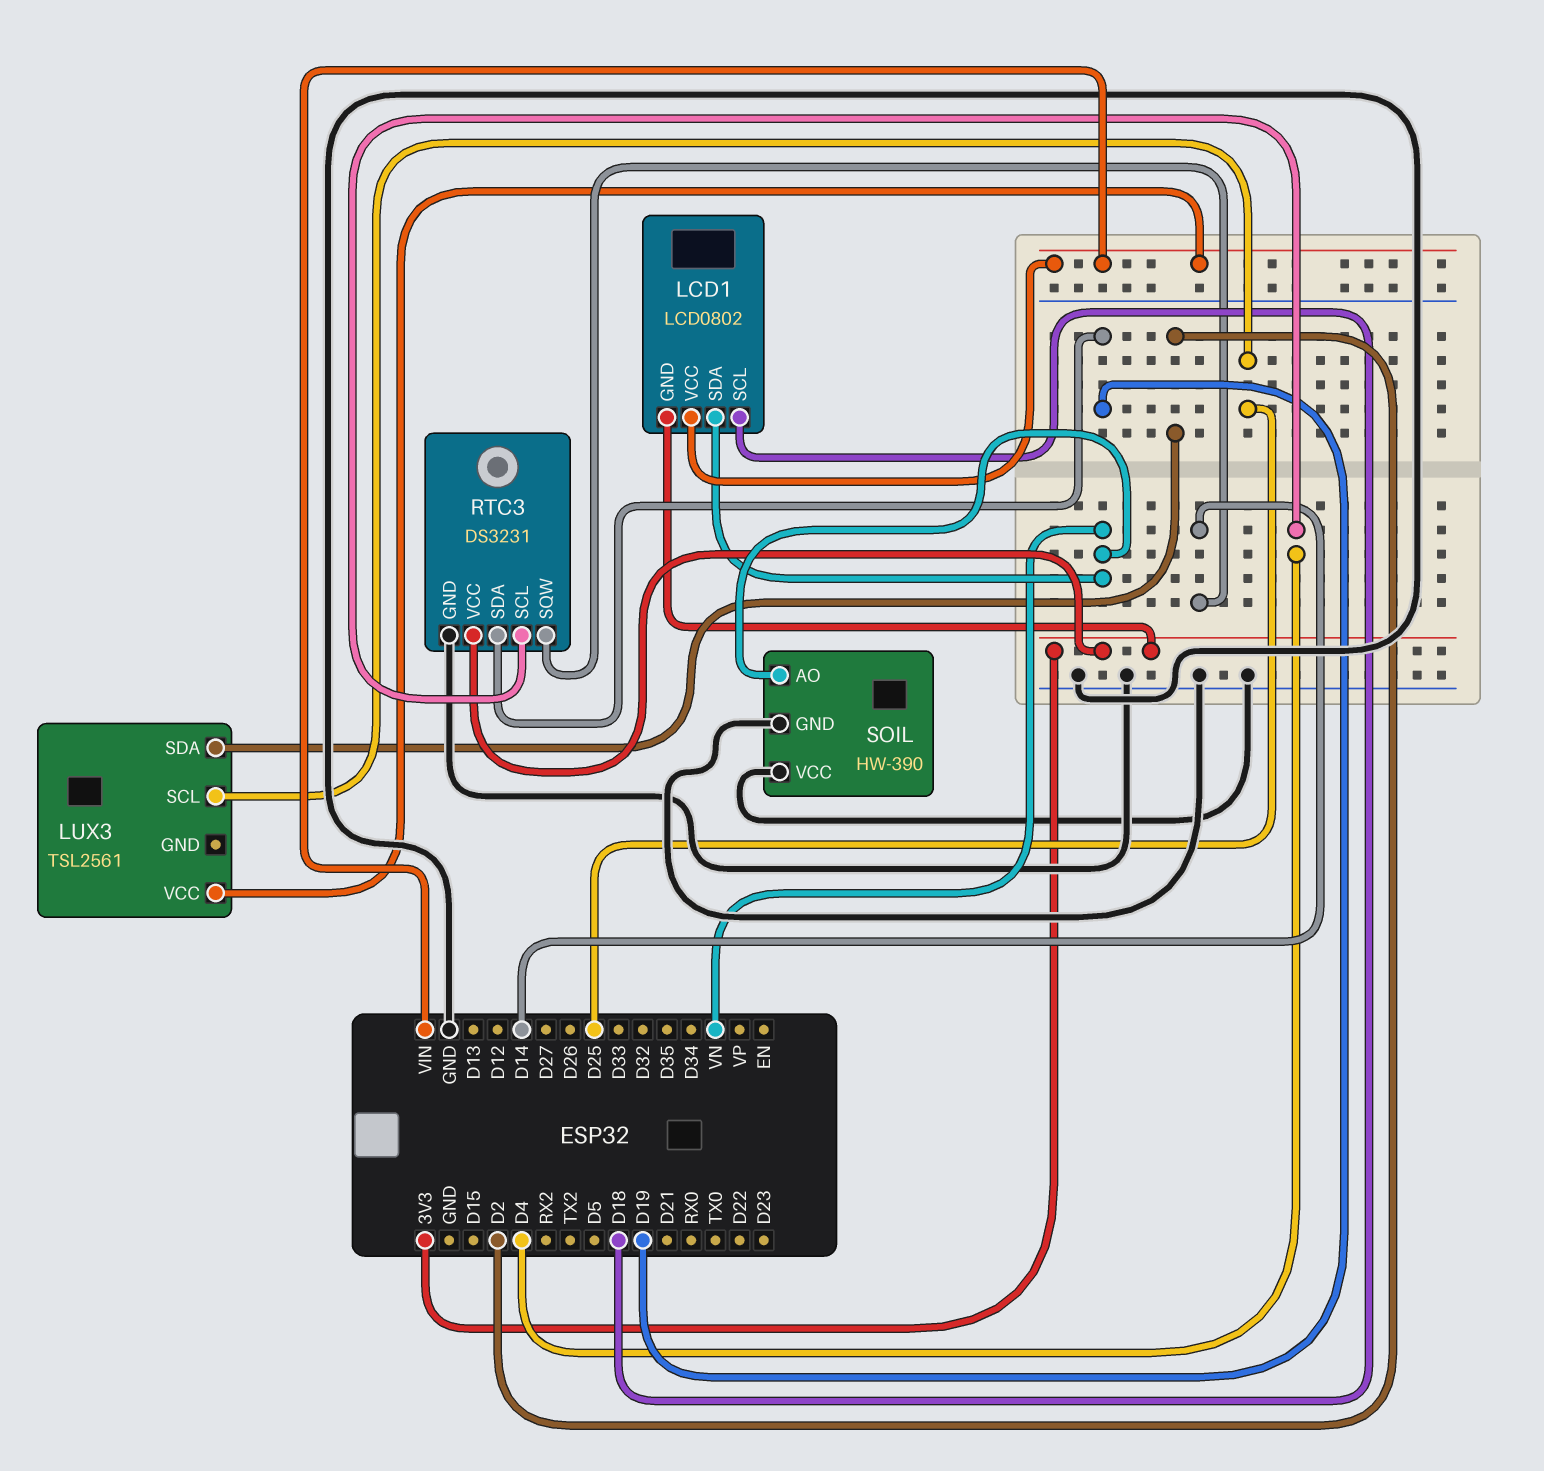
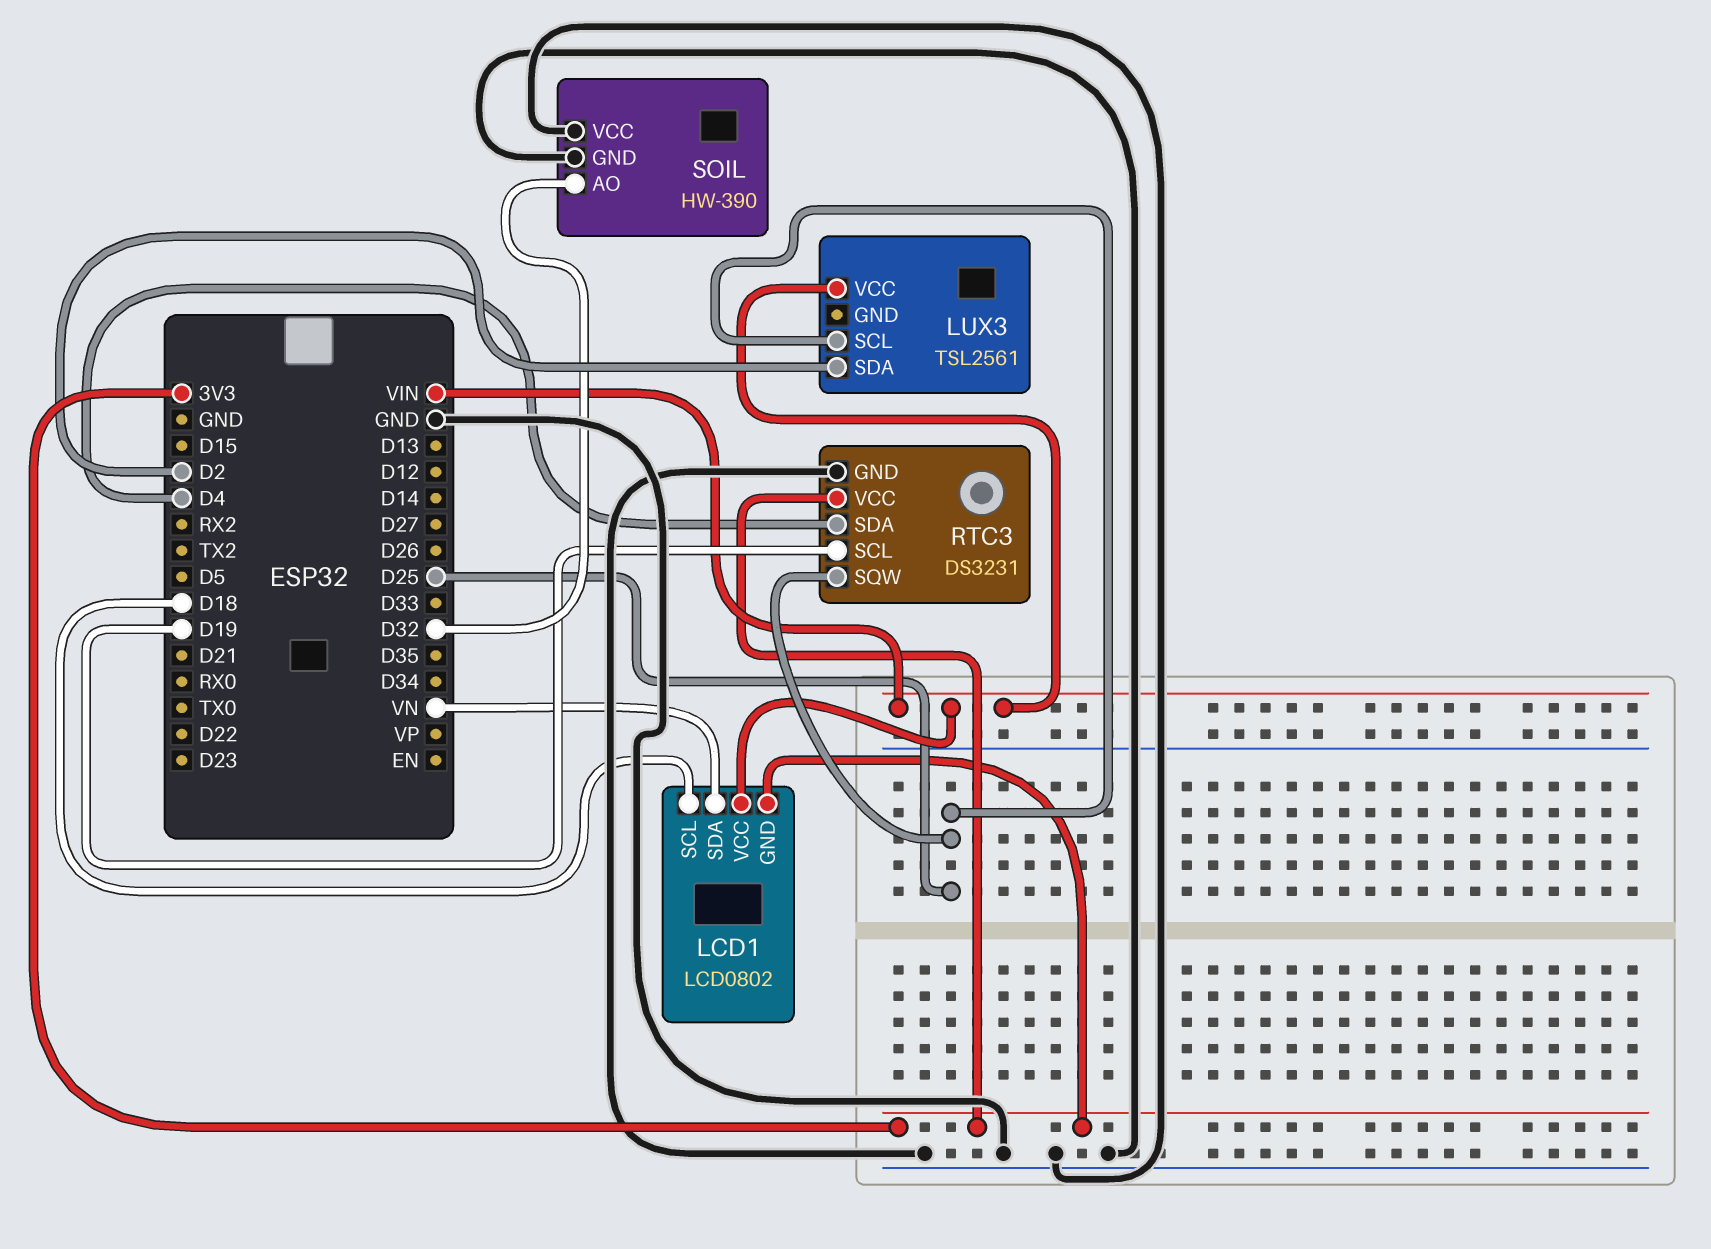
RTC3 pin SCL: D4 -> D19
RTC3 pin SDA: D19 -> D4
RTC3 pin SQW: D14 -> D25
SOIL pin AO: VN -> D32

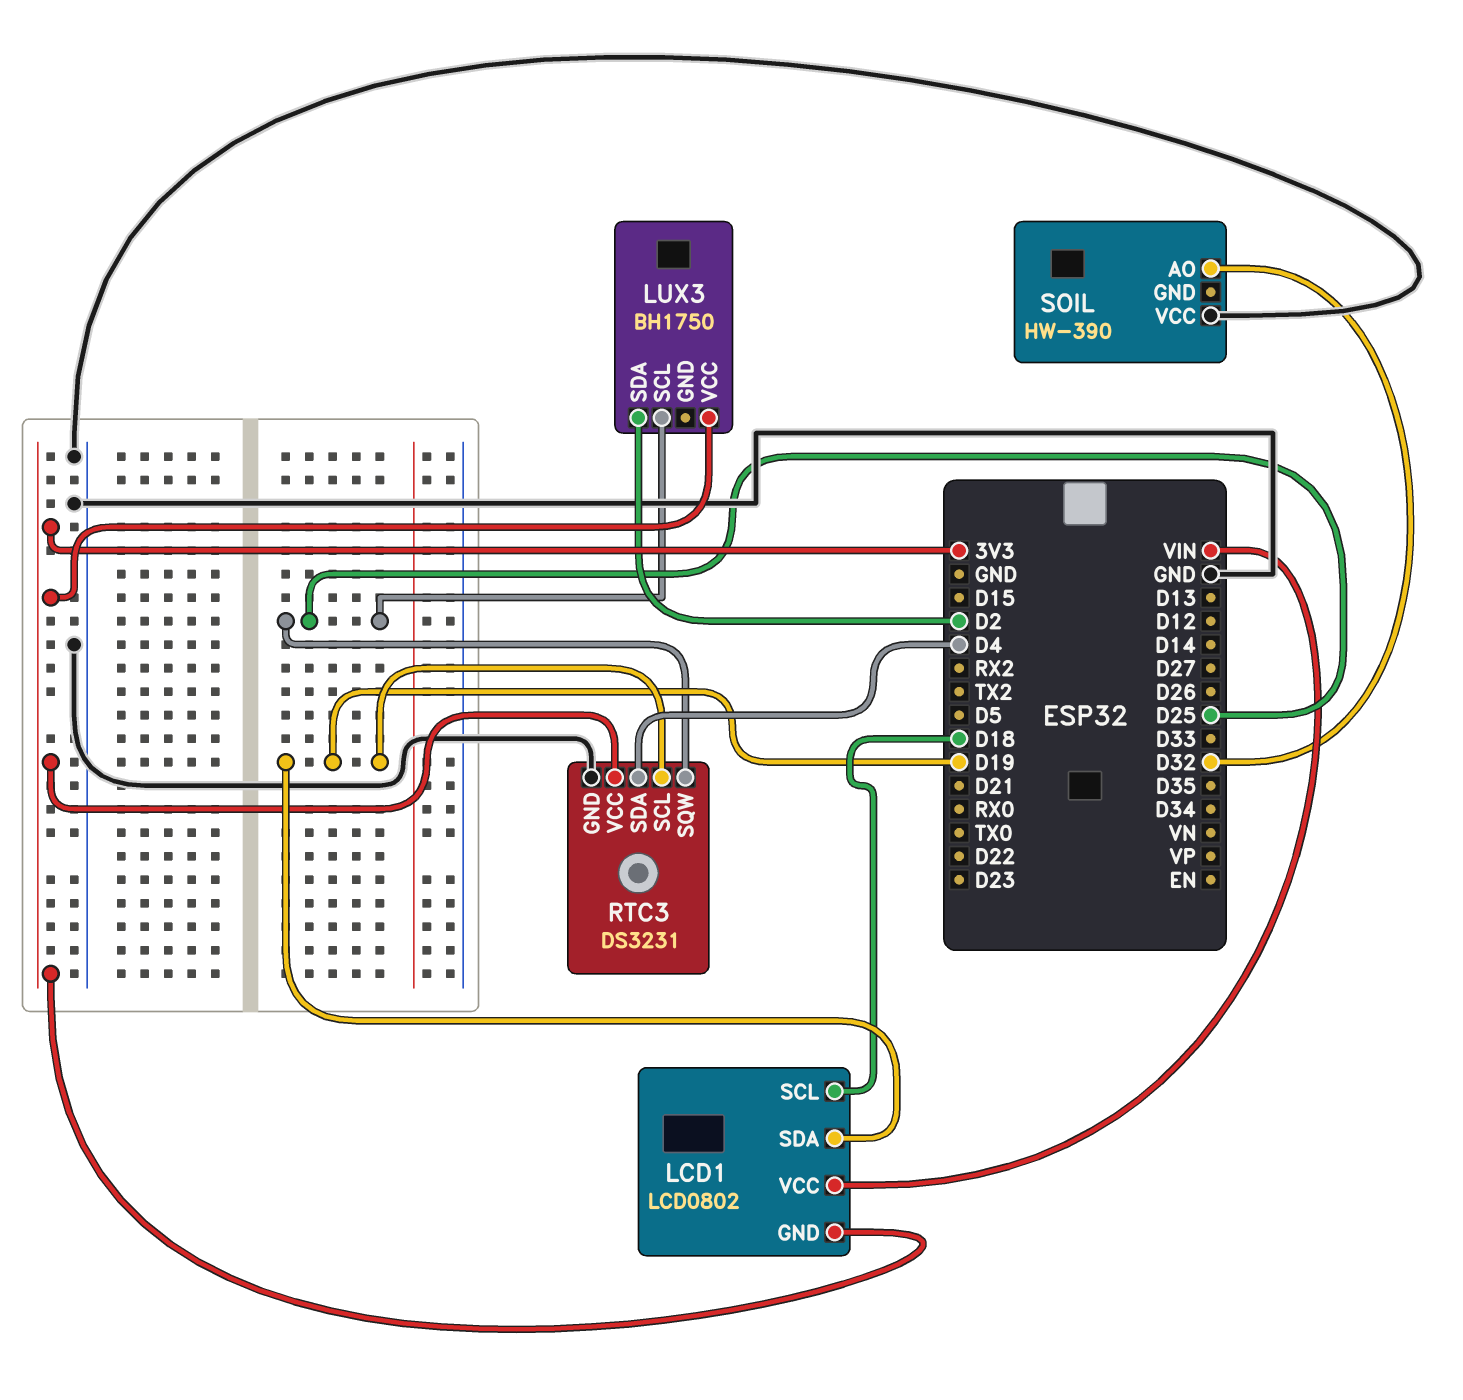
LCD1 pin SDA: VN -> D19
LUX3: TSL2561 -> BH1750
LUX3 pin VCC: VIN -> 3V3
SOIL pin GND: GND -> none

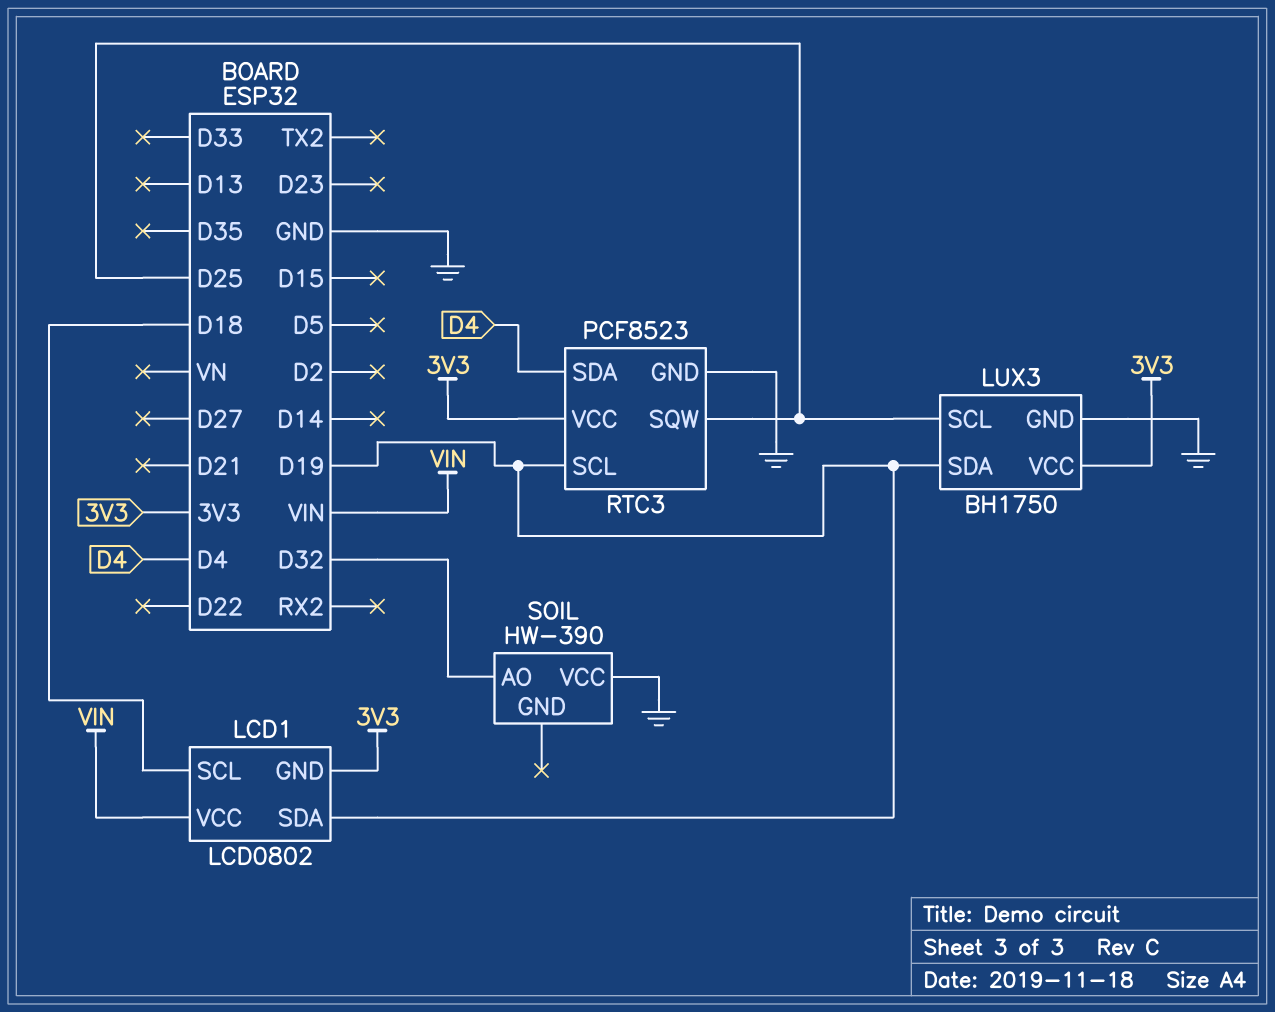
LUX3 pin GND: none -> GND
LUX3 pin SDA: D2 -> D19
RTC3: DS3231 -> PCF8523

